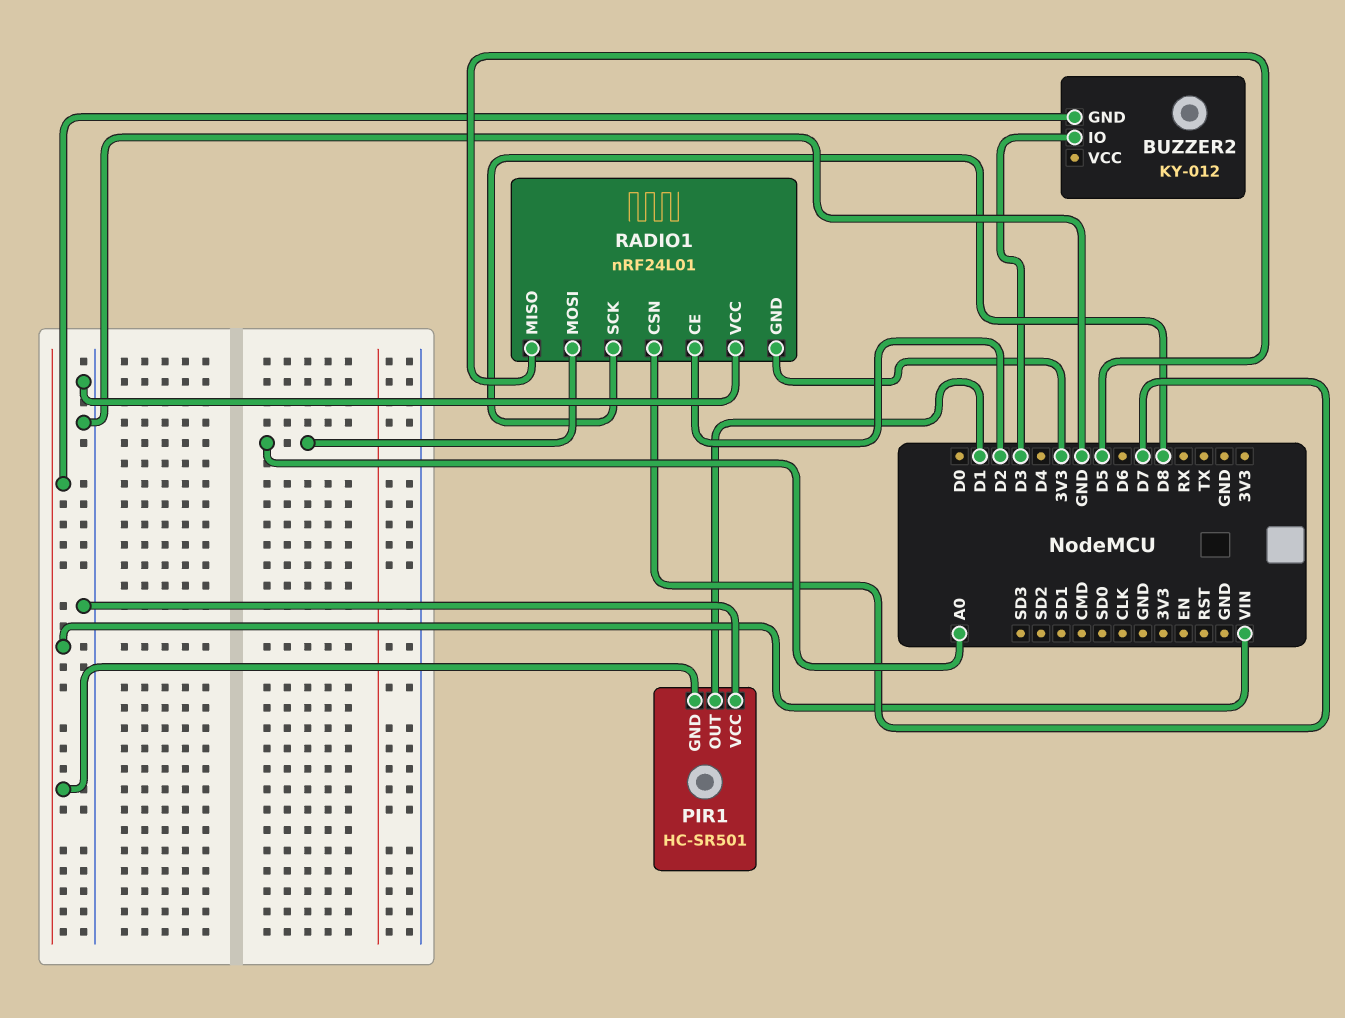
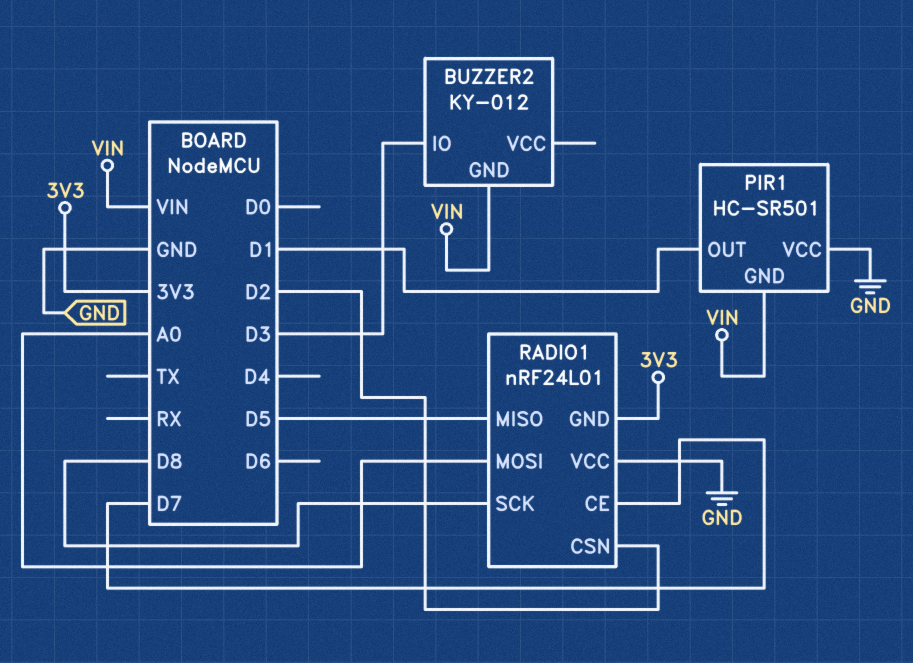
RADIO1 pin CE: D2 -> D7
RADIO1 pin CSN: D7 -> D2

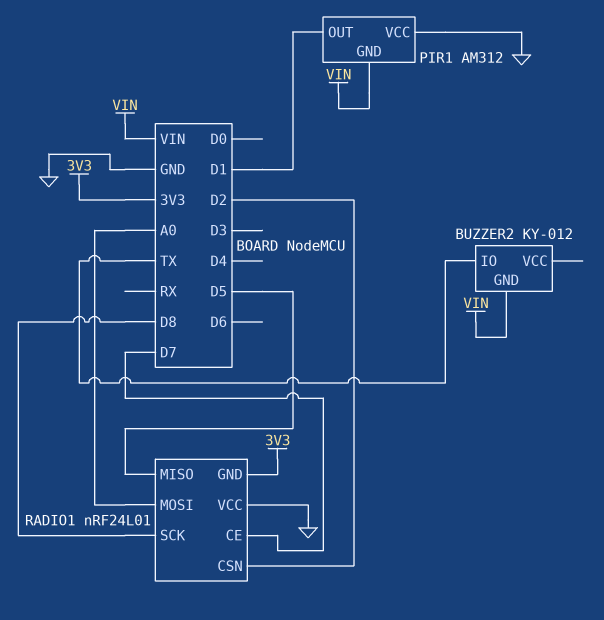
BUZZER2 pin IO: D3 -> TX
PIR1: HC-SR501 -> AM312

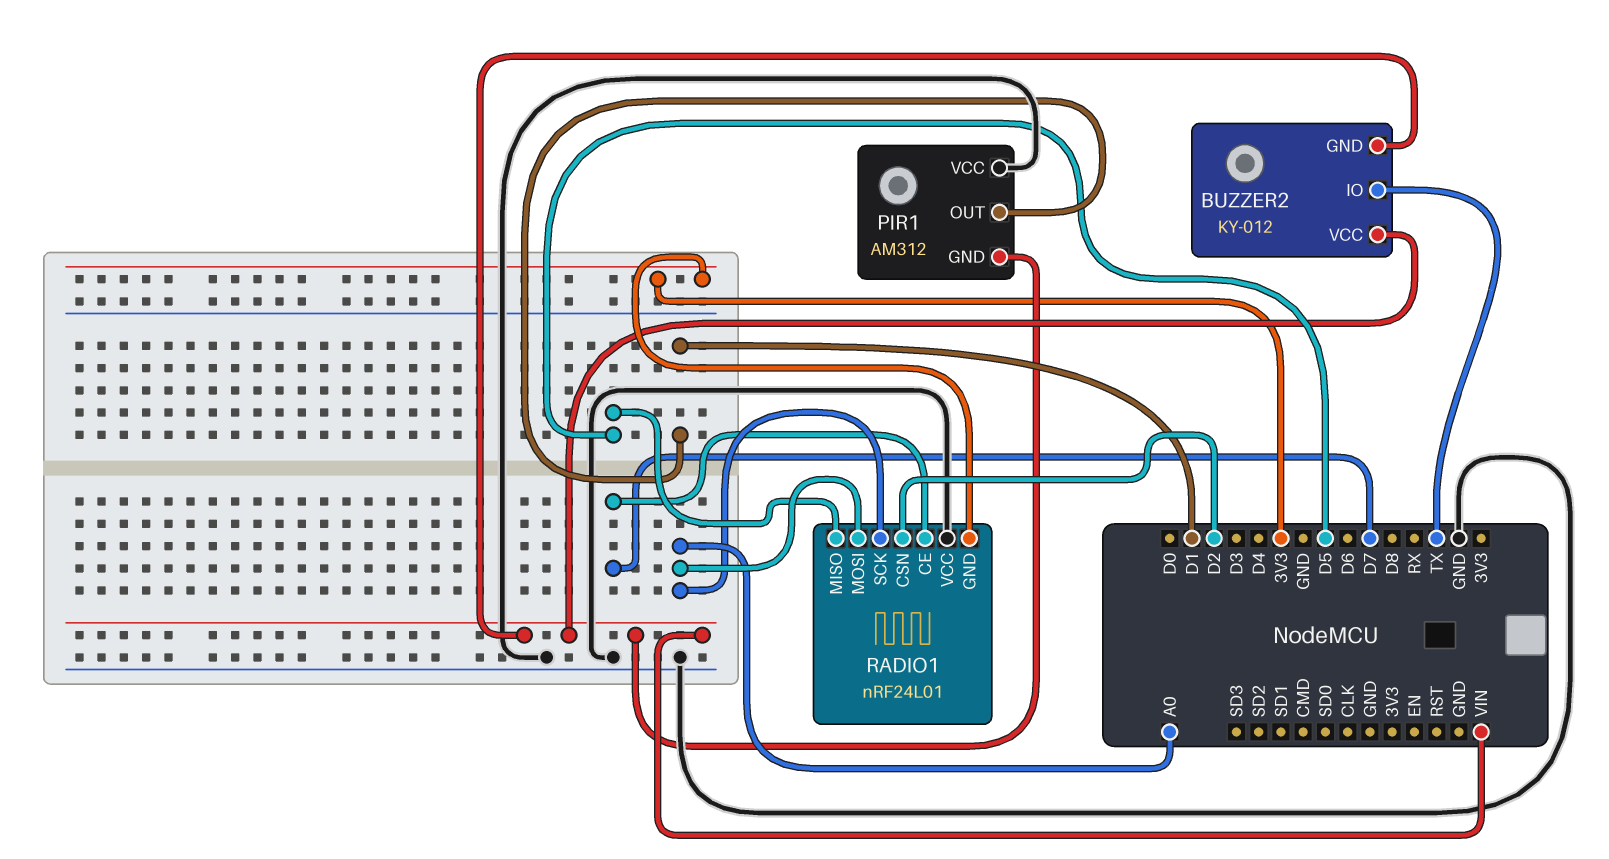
BUZZER2 pin VCC: none -> VIN
RADIO1 pin SCK: D8 -> A0

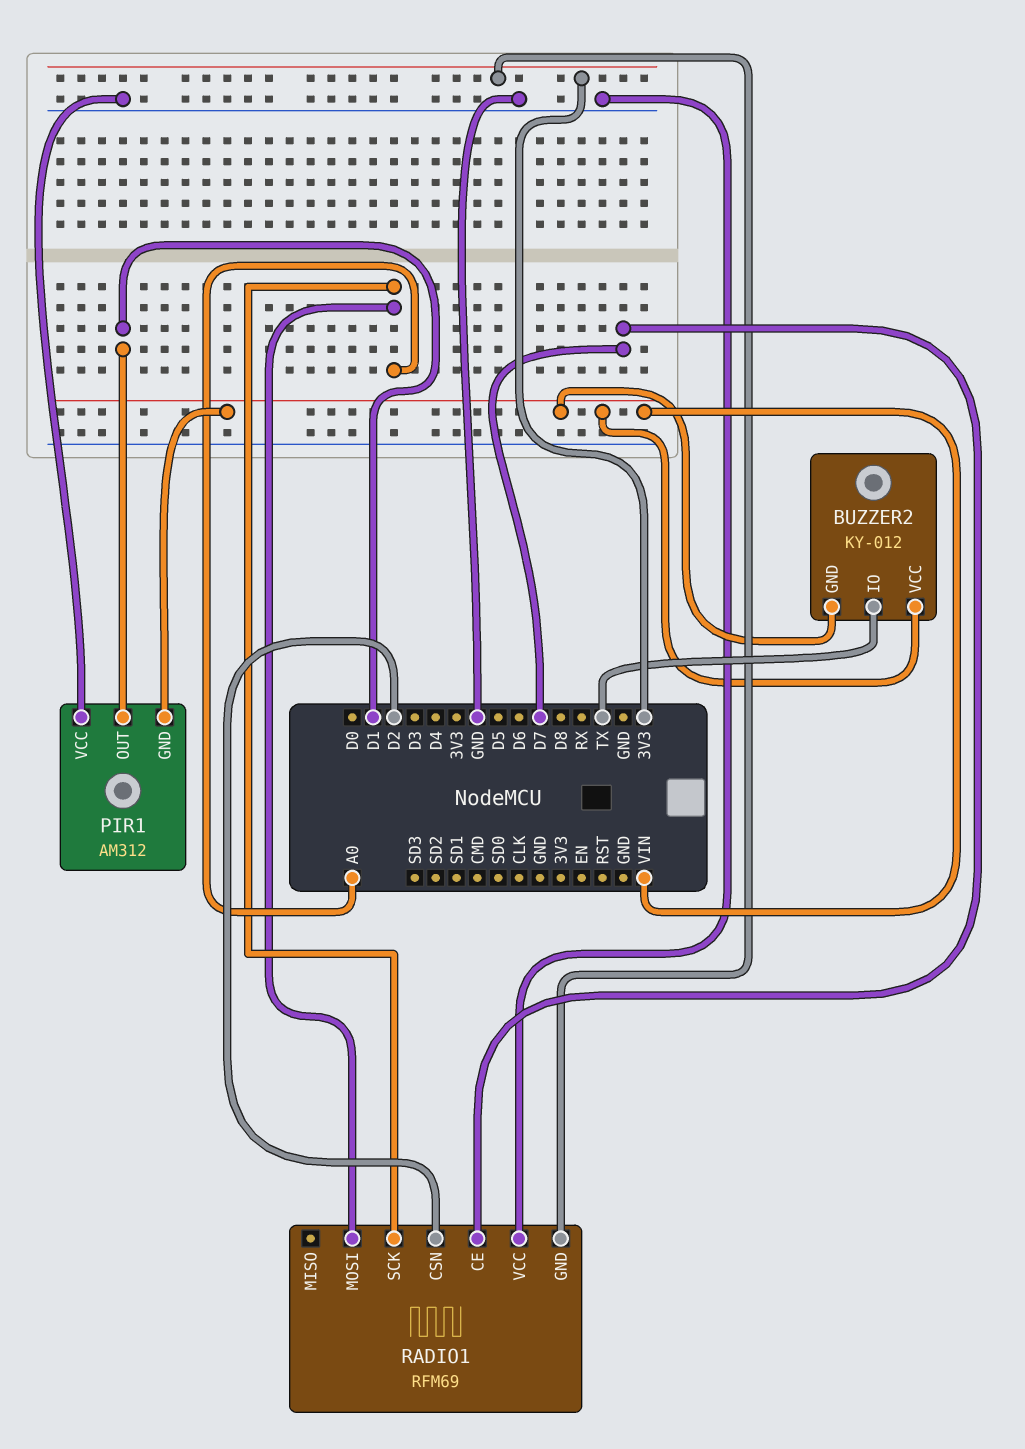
RADIO1: nRF24L01 -> RFM69
RADIO1 pin MISO: D5 -> none

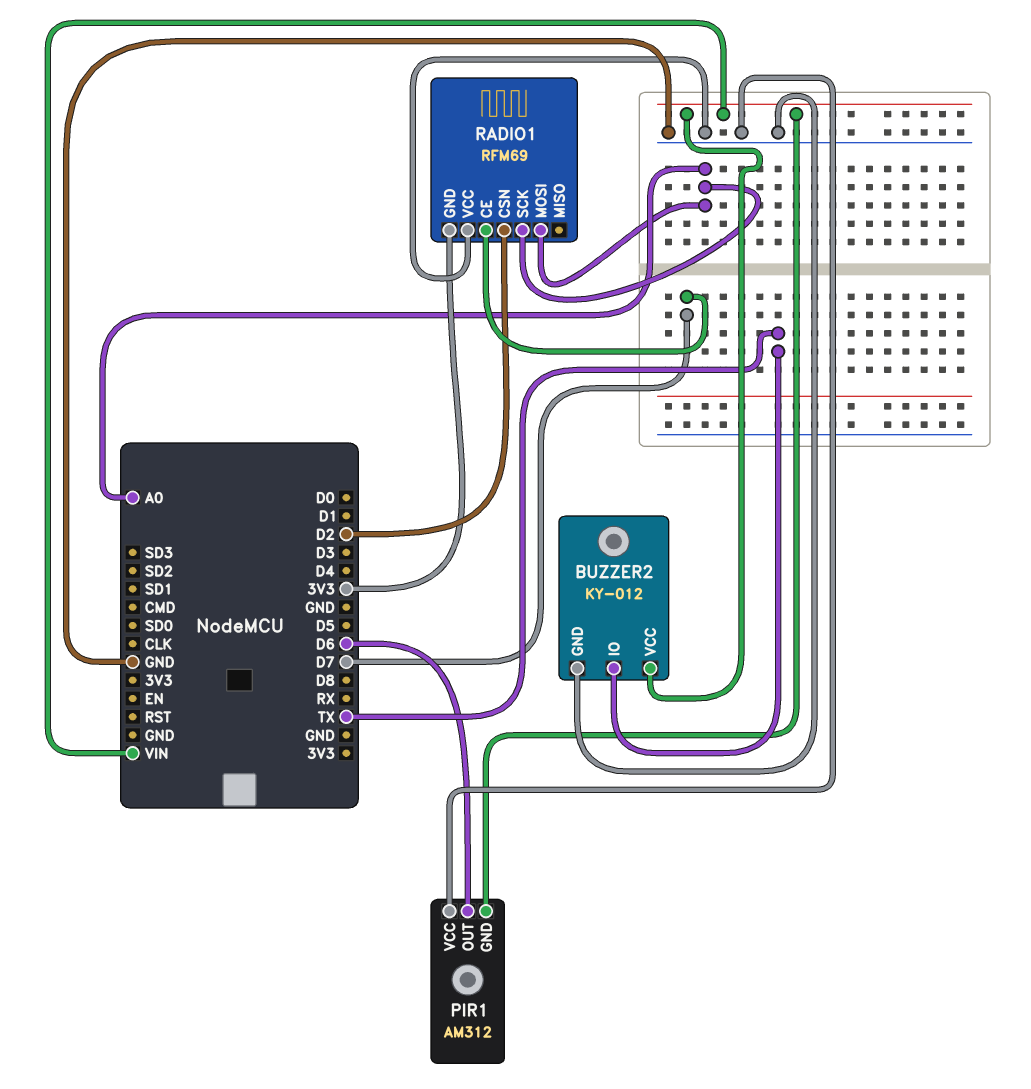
BUZZER2 pin GND: VIN -> GND
PIR1 pin OUT: D1 -> D6

